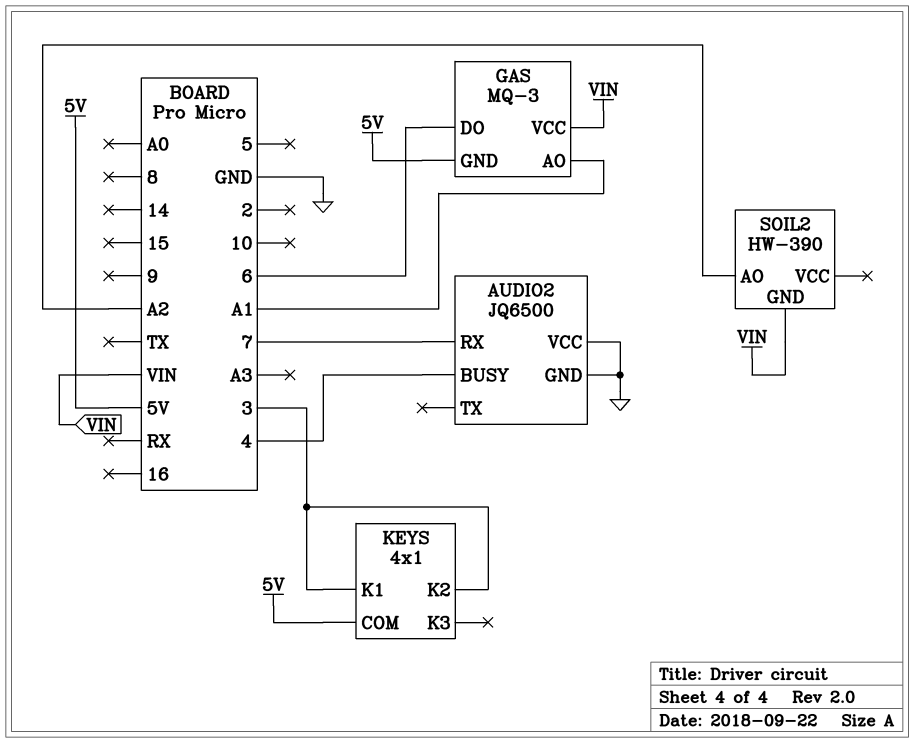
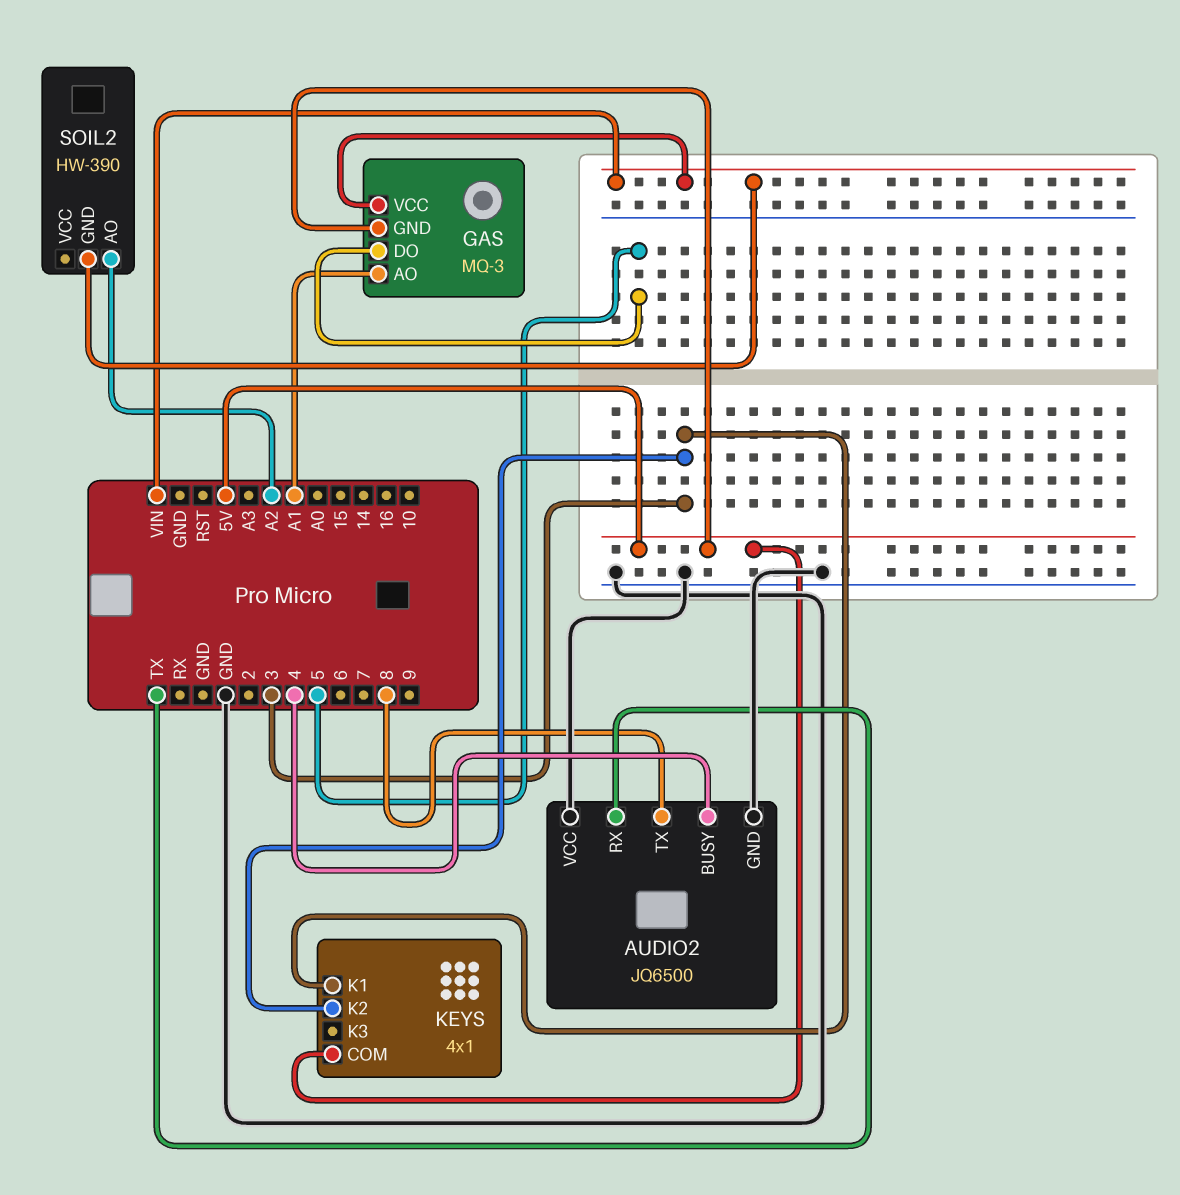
AUDIO2 pin RX: 7 -> TX
AUDIO2 pin TX: none -> 8
GAS pin DO: 6 -> 5

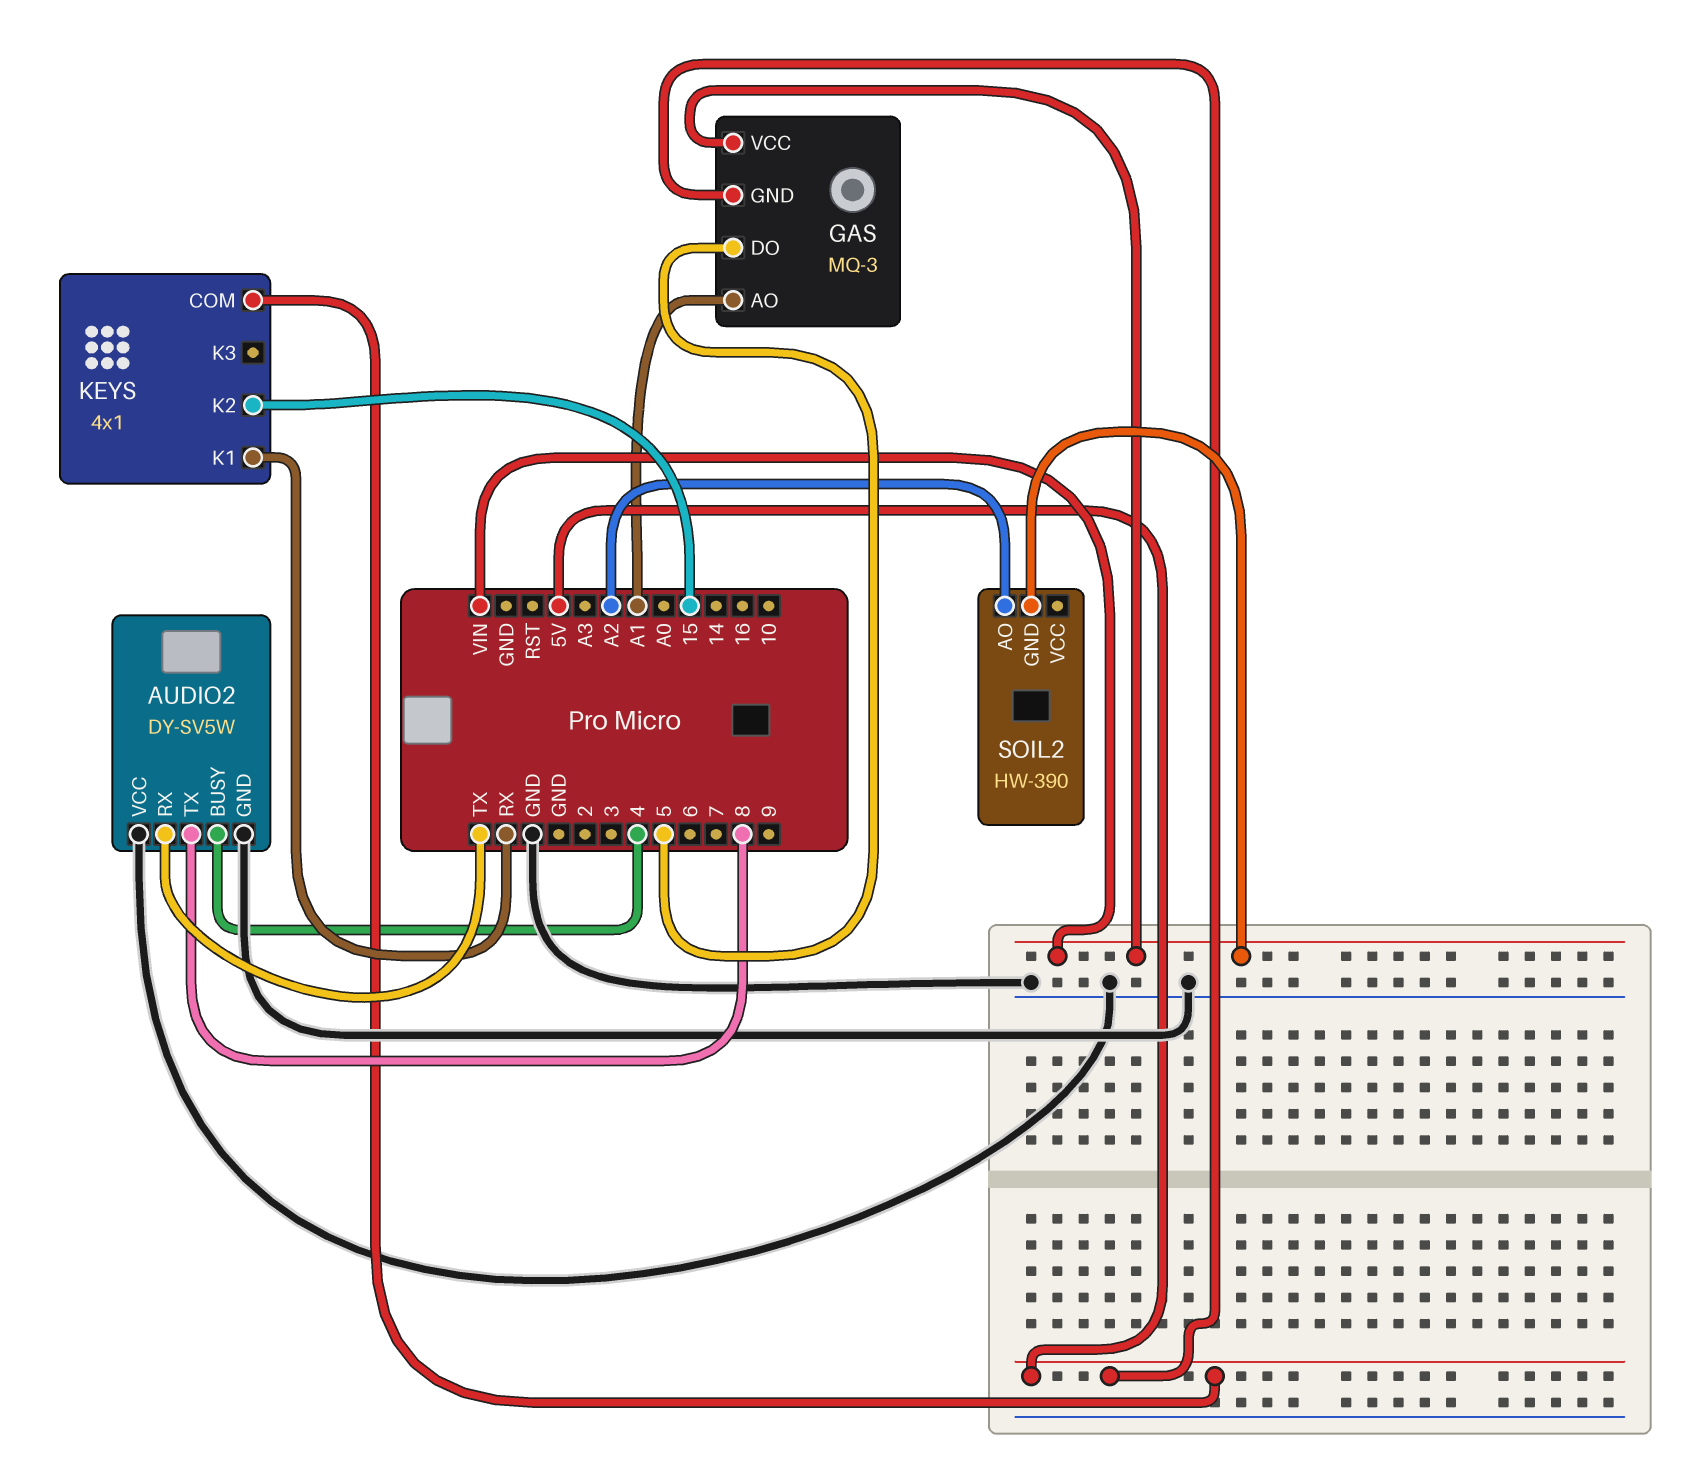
AUDIO2: JQ6500 -> DY-SV5W
KEYS pin K1: 3 -> RX
KEYS pin K2: 3 -> 15

